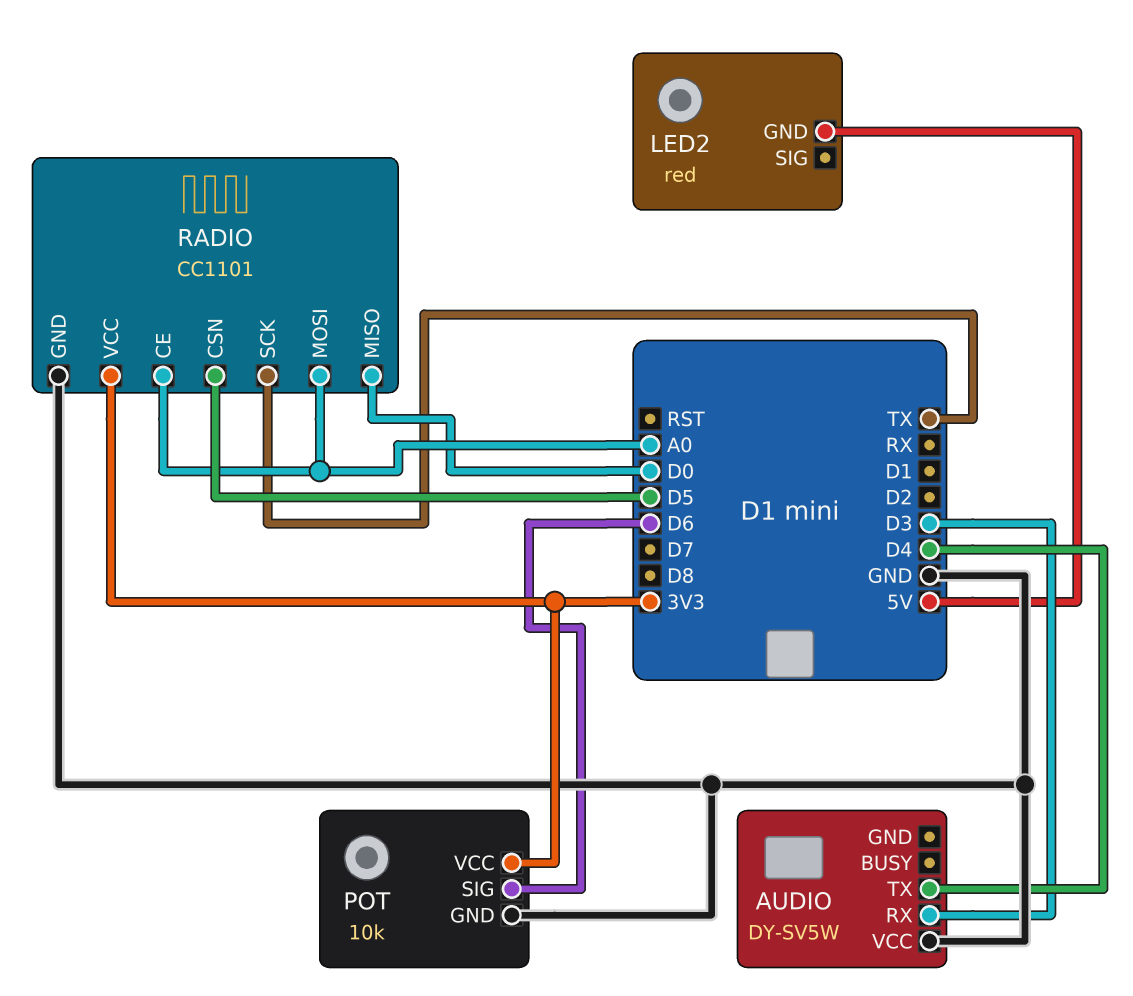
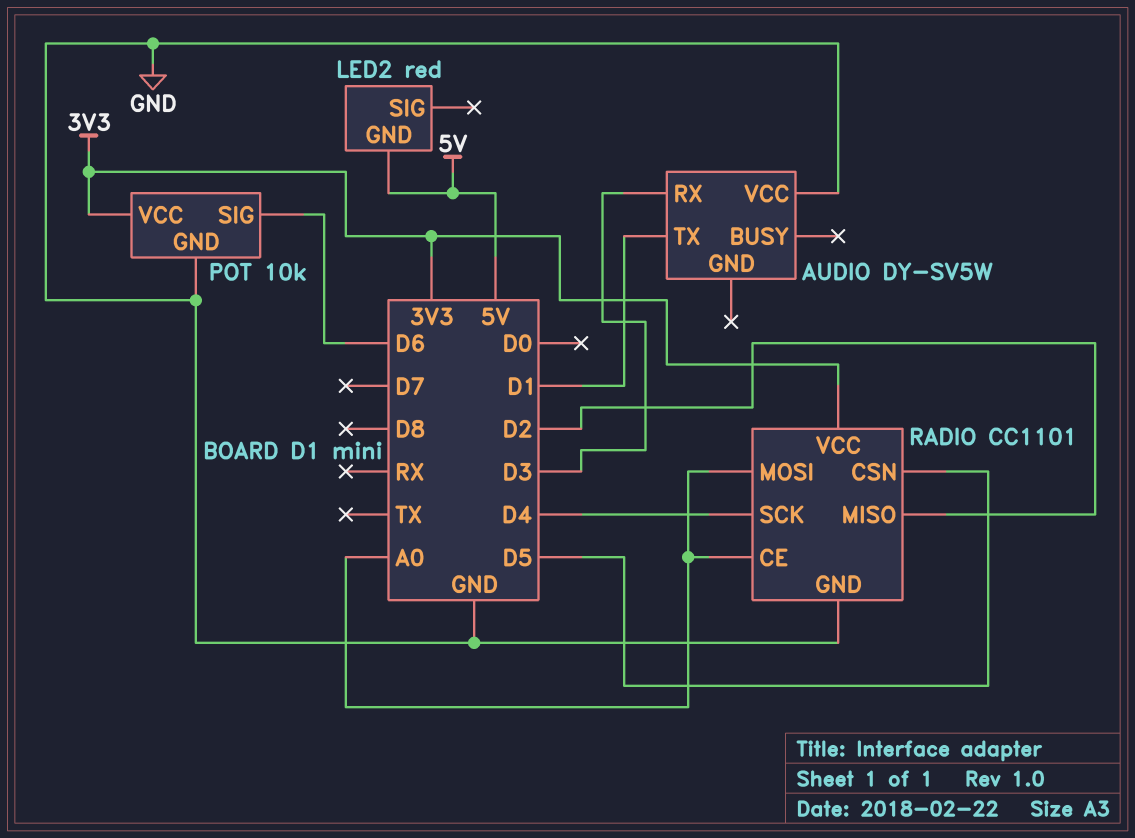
AUDIO pin TX: D4 -> D1
RADIO pin MISO: D0 -> D2
RADIO pin SCK: TX -> D4

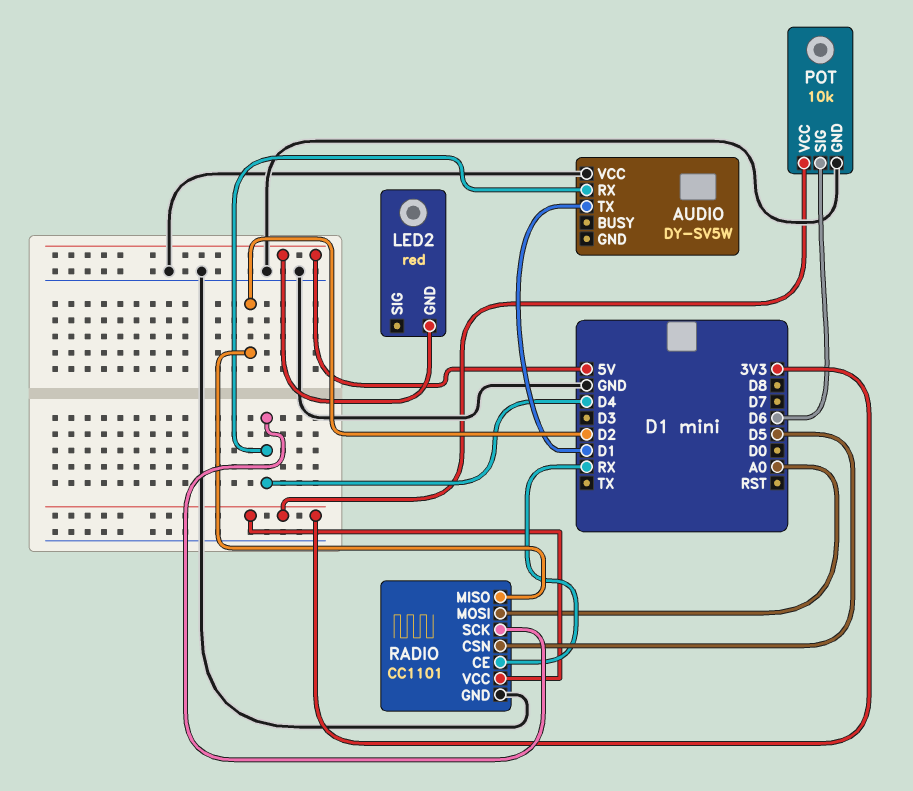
AUDIO pin RX: D3 -> D4
RADIO pin CE: A0 -> RX

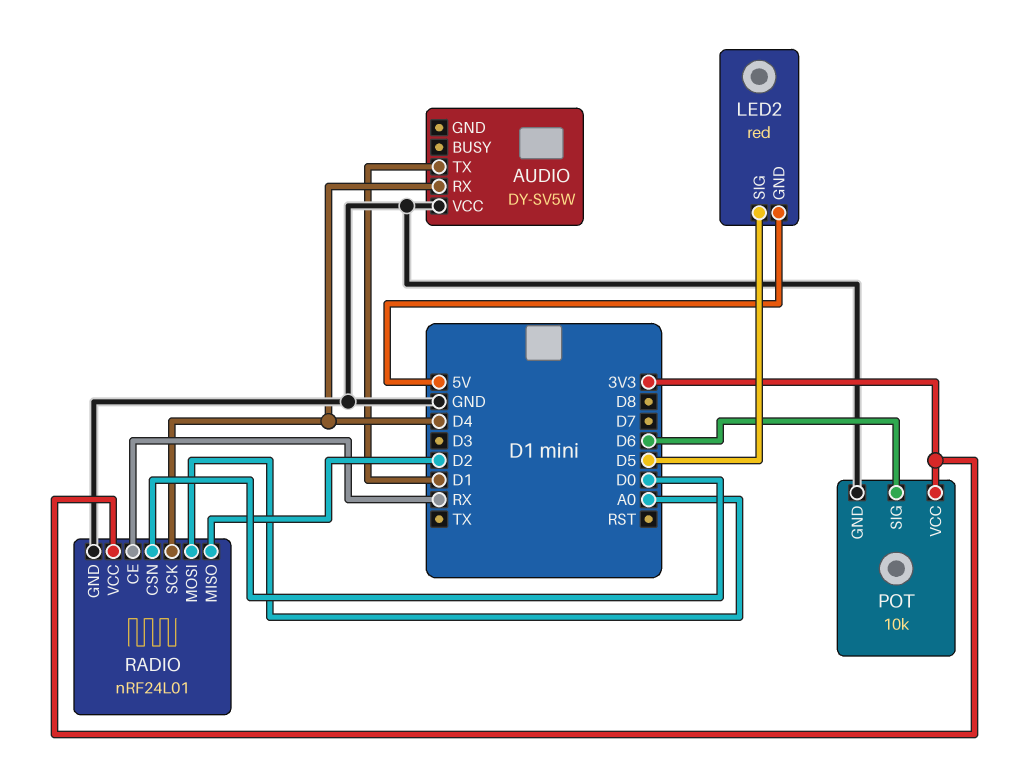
LED2 pin SIG: none -> D5
RADIO: CC1101 -> nRF24L01
RADIO pin CSN: D5 -> D0

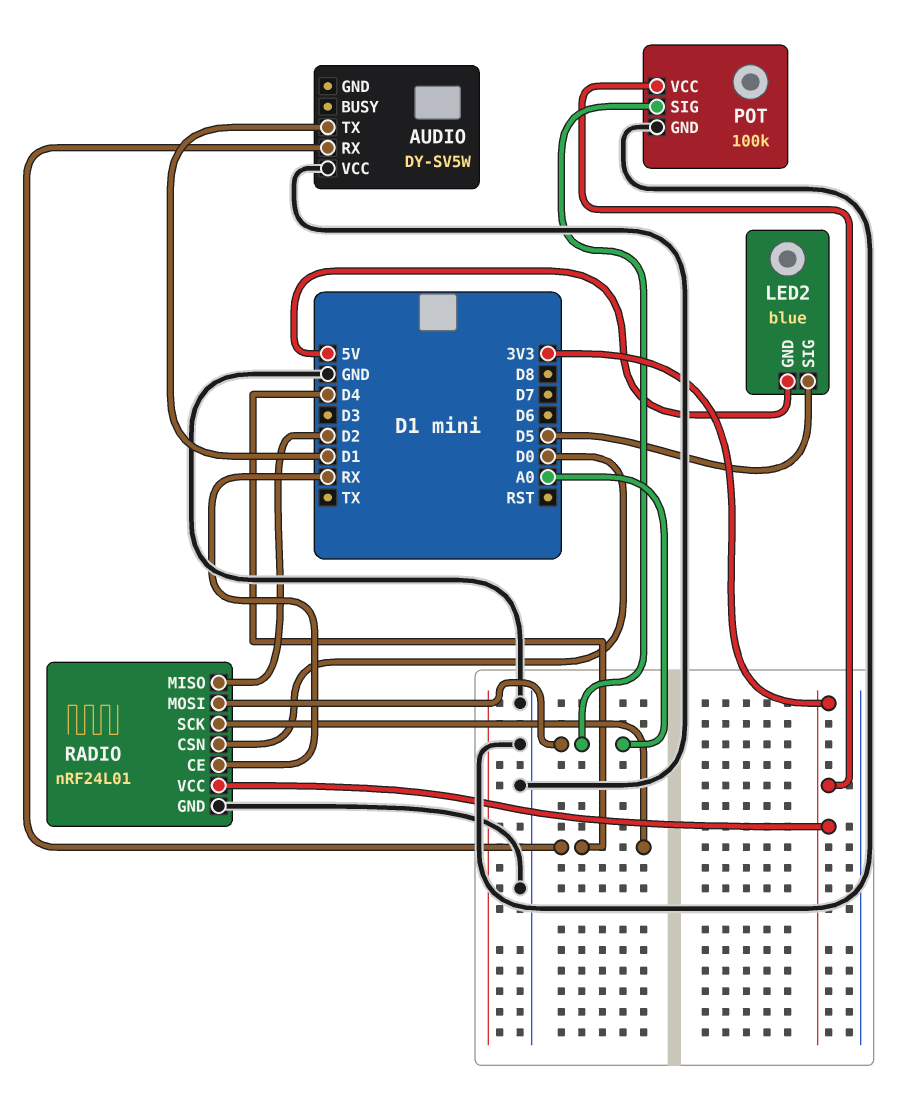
LED2: red -> blue
POT: 10k -> 100k
POT pin SIG: D6 -> A0

